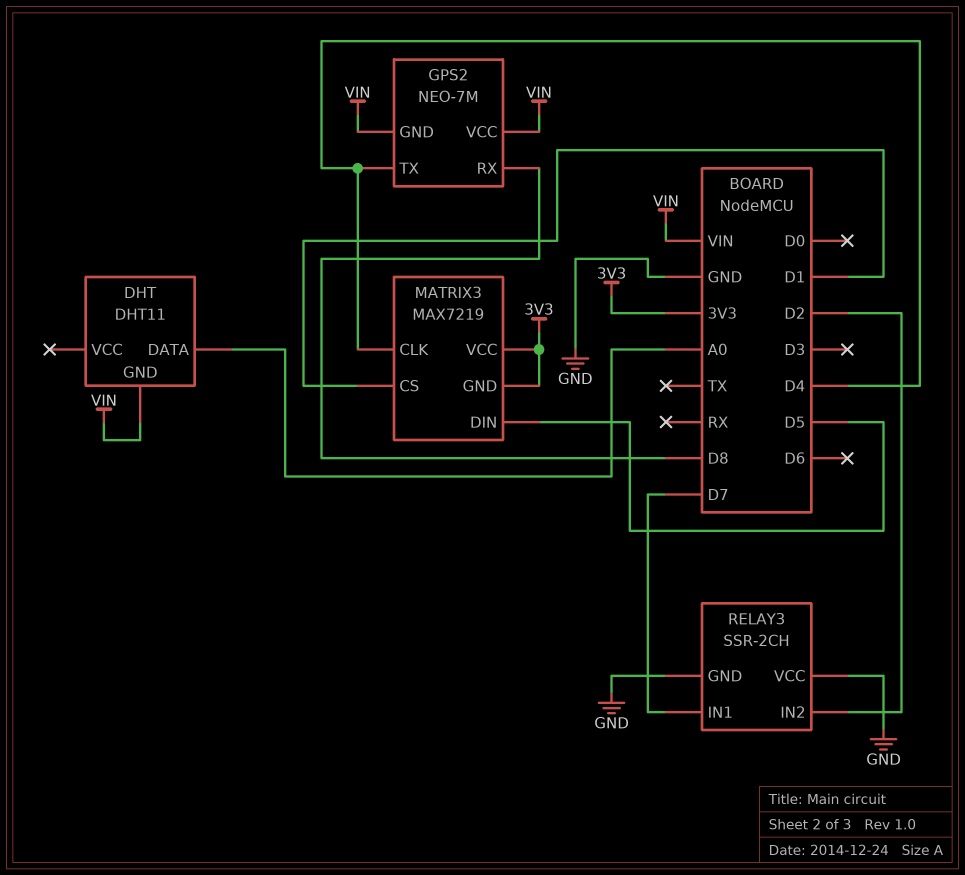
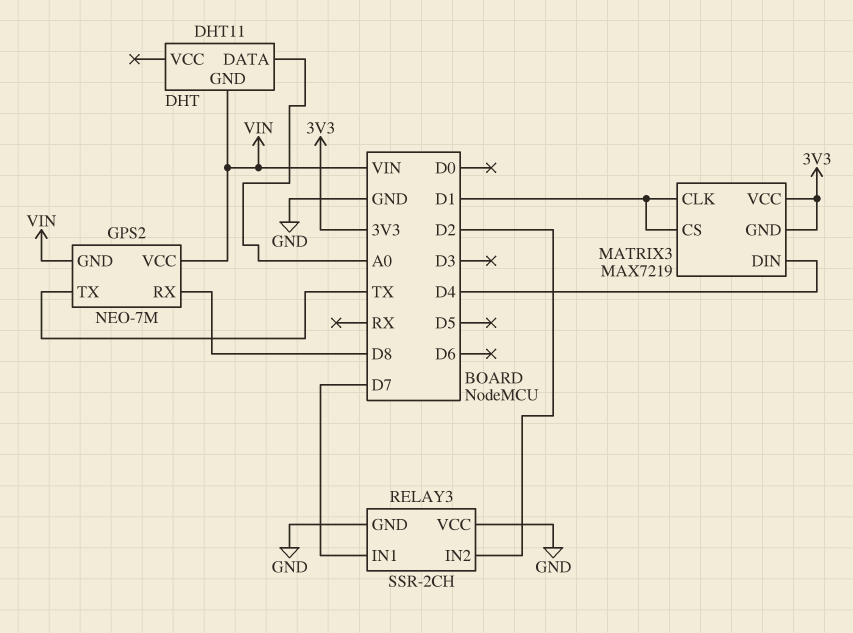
GPS2 pin TX: D4 -> TX
MATRIX3 pin CLK: D4 -> D1
MATRIX3 pin DIN: D5 -> D4

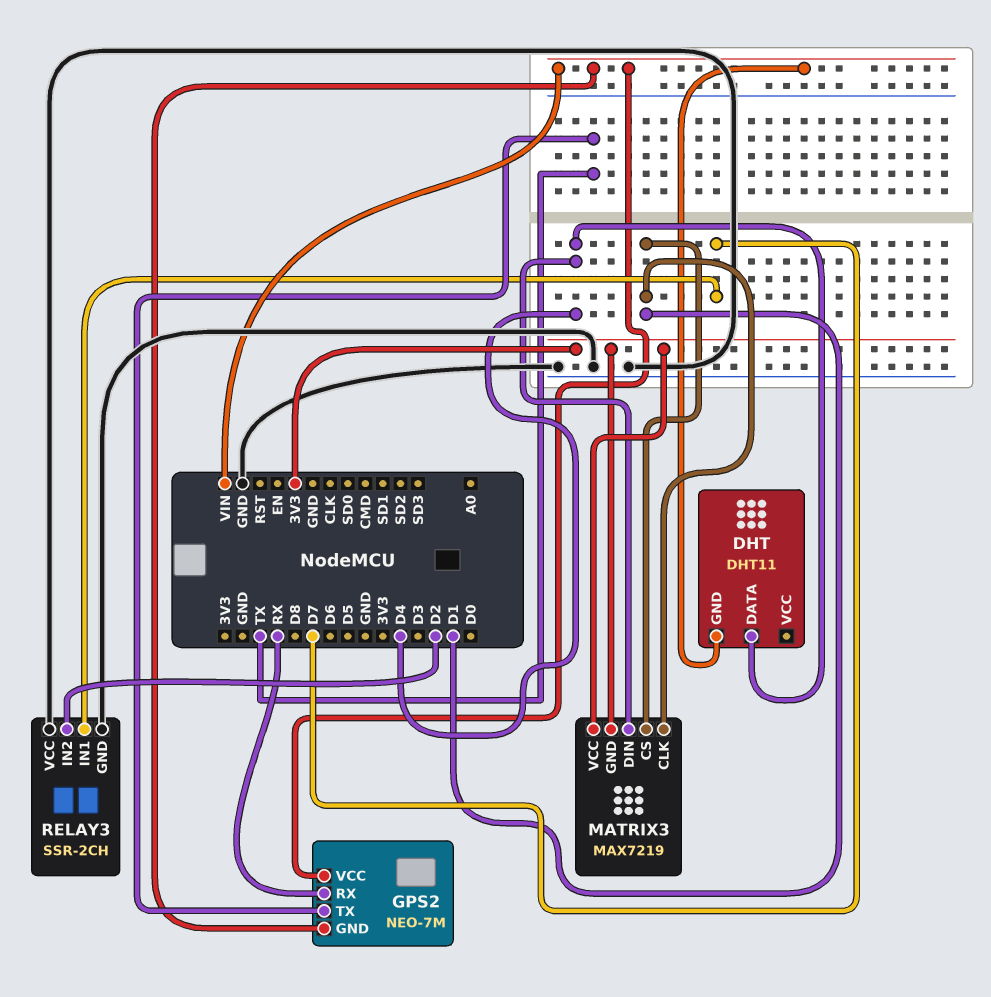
DHT pin DATA: A0 -> D4
GPS2 pin RX: D8 -> RX

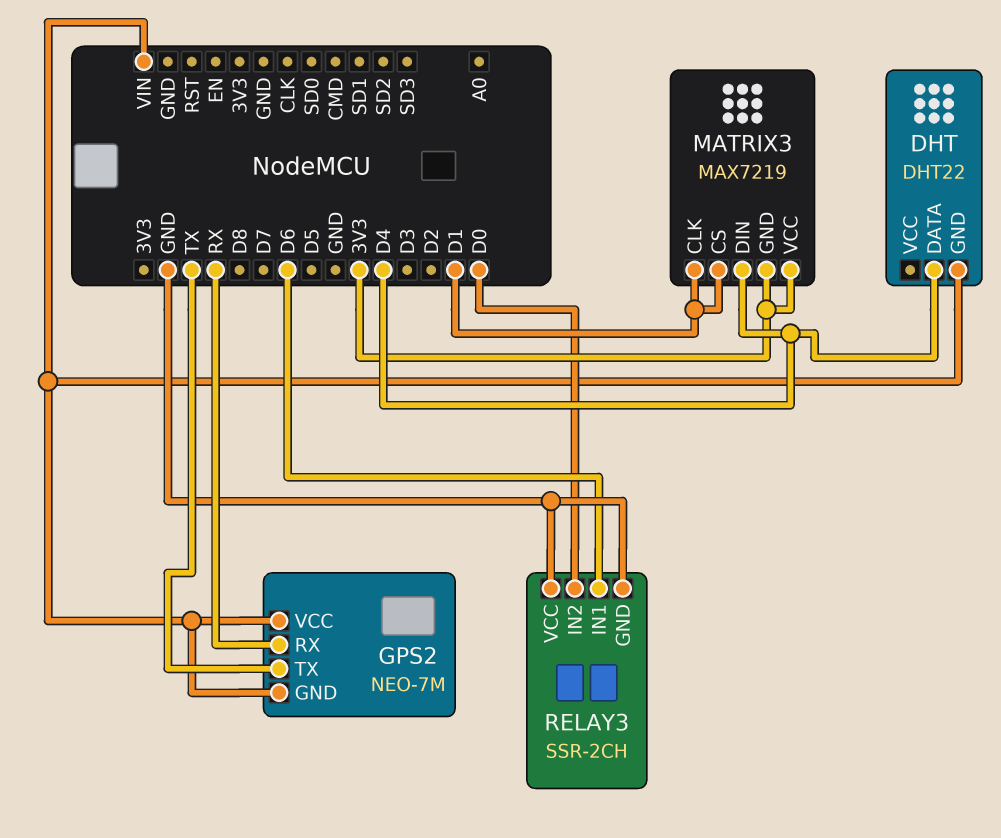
DHT: DHT11 -> DHT22
RELAY3 pin IN1: D7 -> D6
RELAY3 pin IN2: D2 -> D0

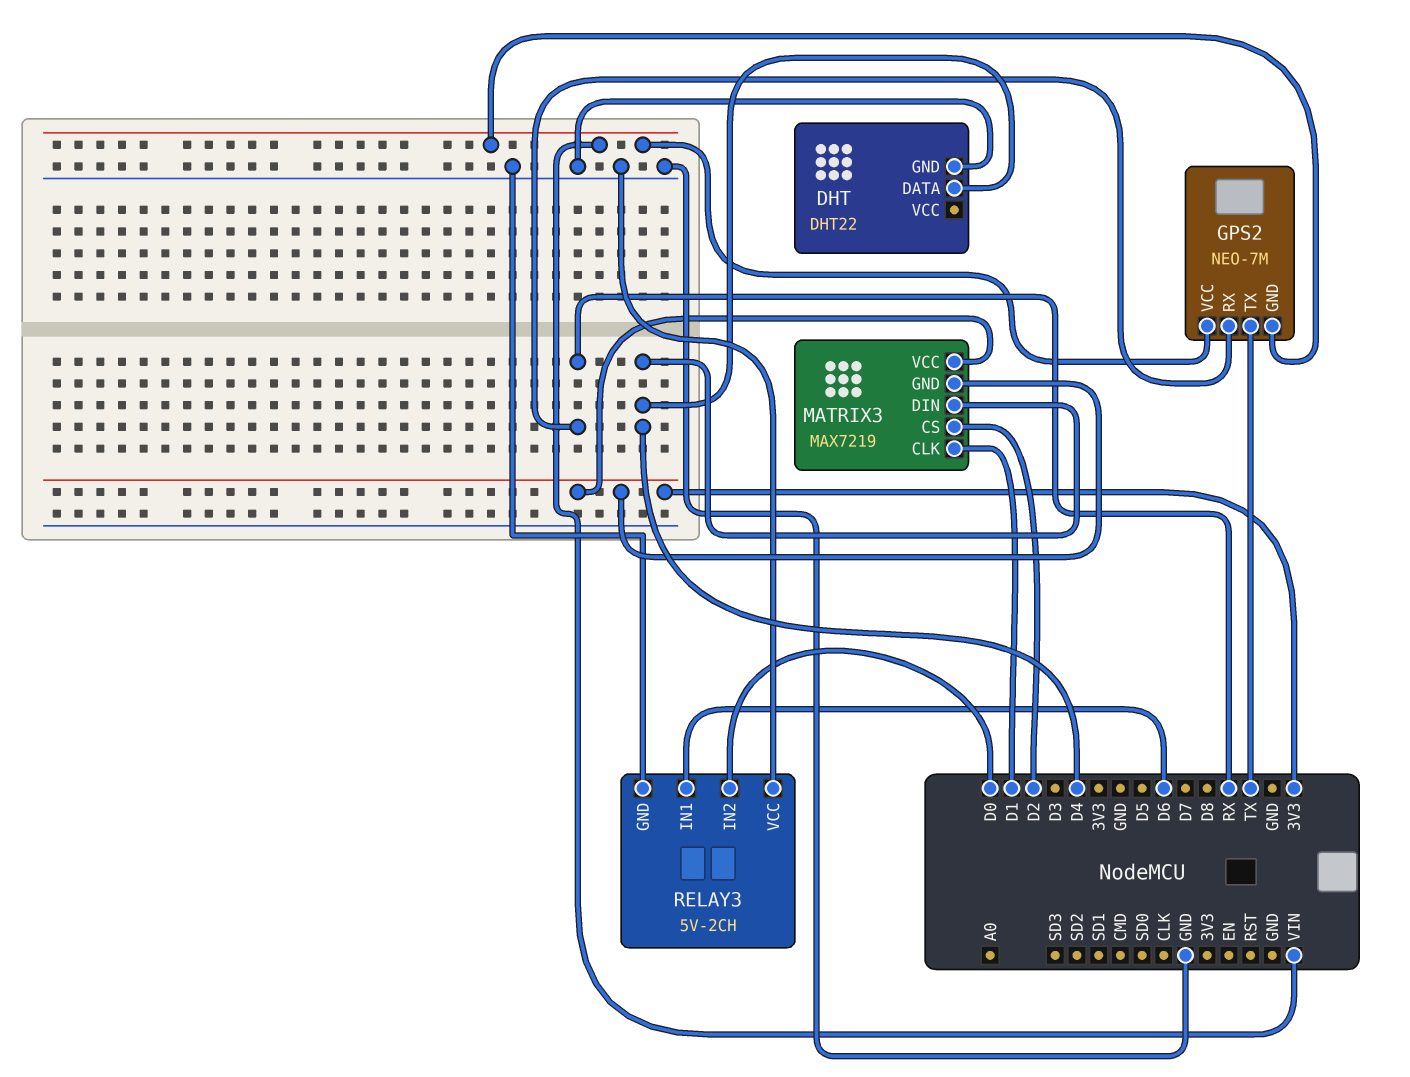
DHT pin GND: VIN -> GND
MATRIX3 pin CS: D1 -> D2
RELAY3: SSR-2CH -> 5V-2CH

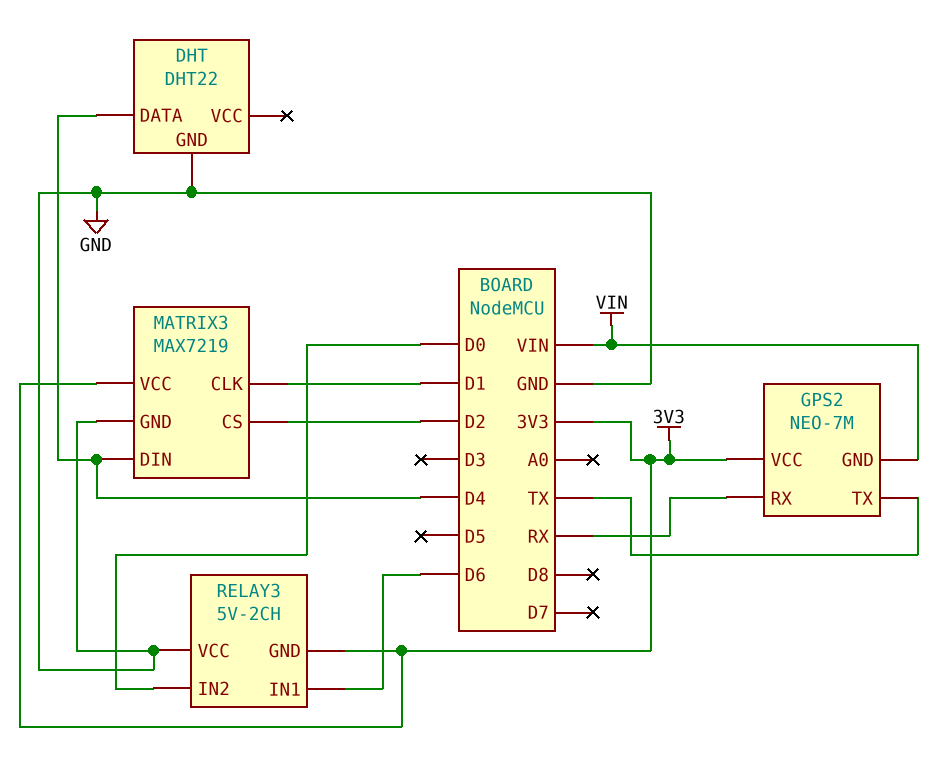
GPS2 pin VCC: VIN -> 3V3
MATRIX3 pin GND: 3V3 -> GND
RELAY3 pin GND: GND -> 3V3

